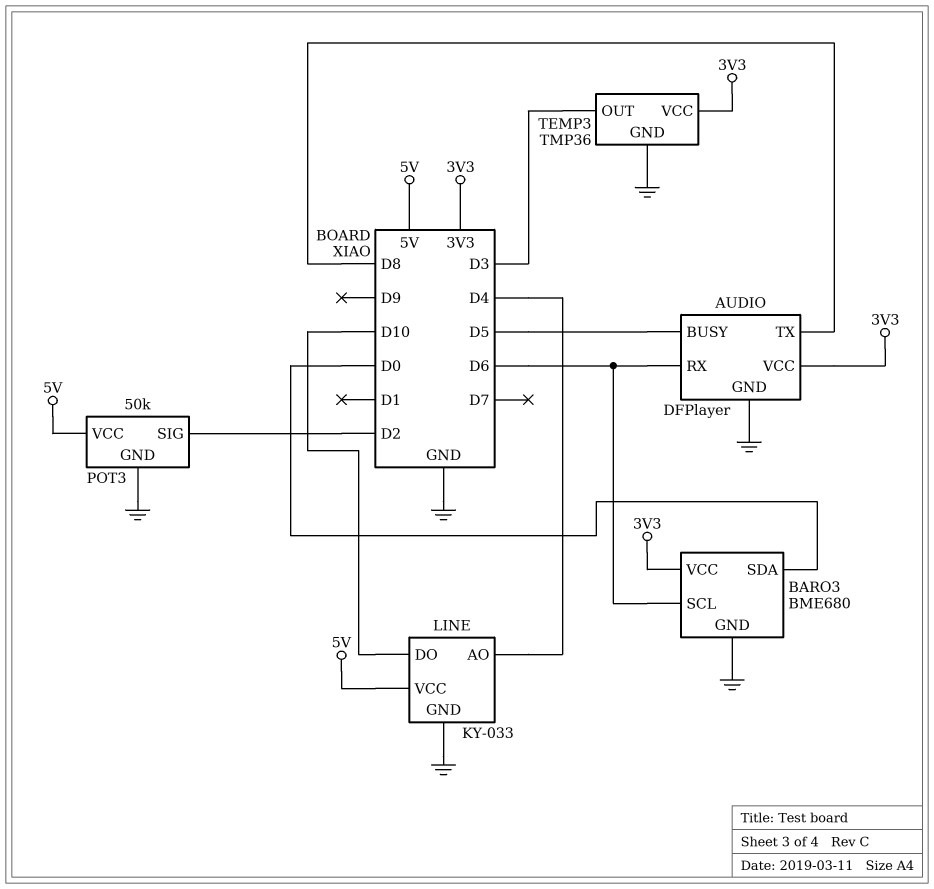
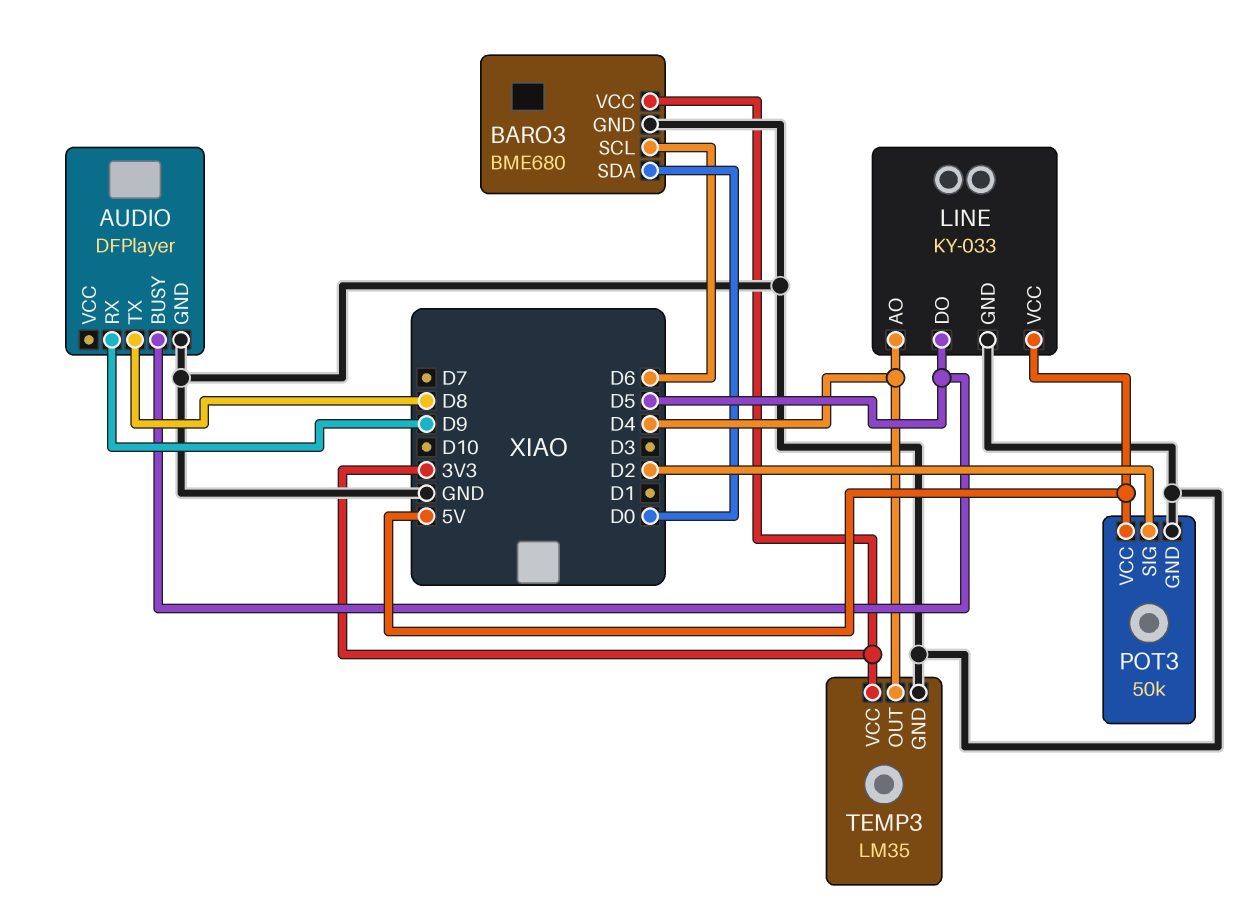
AUDIO pin RX: D6 -> D9
AUDIO pin VCC: 3V3 -> none
LINE pin DO: D10 -> D5
TEMP3: TMP36 -> LM35
TEMP3 pin OUT: D3 -> D4

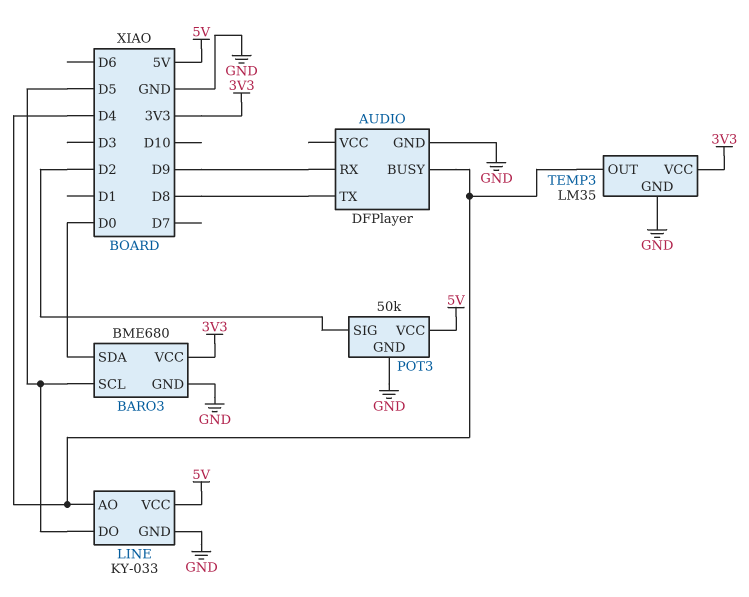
AUDIO pin BUSY: D5 -> D4
BARO3 pin SCL: D6 -> D5

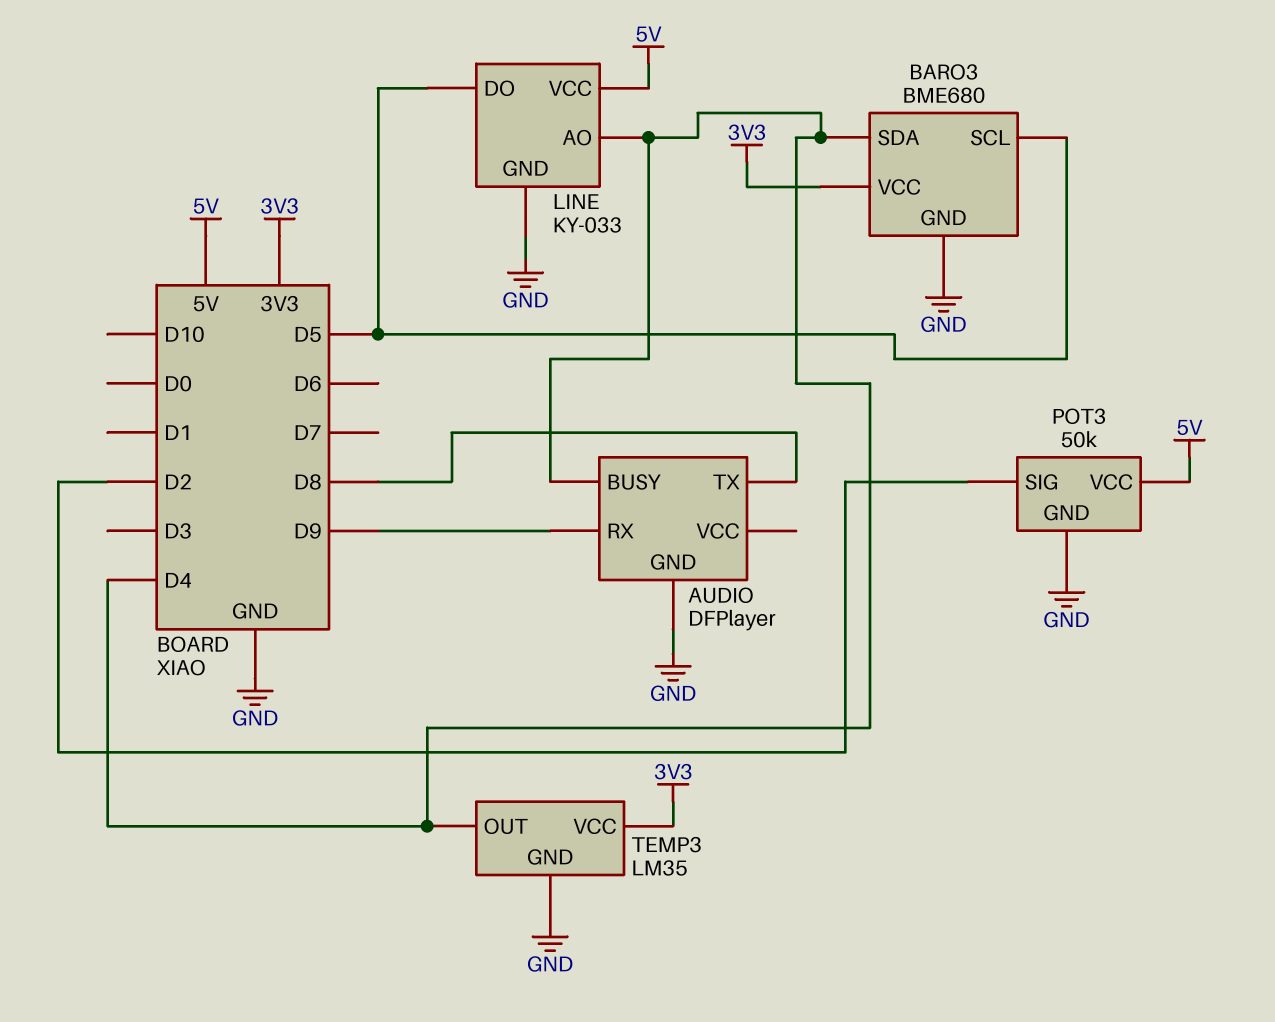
BARO3 pin SDA: D0 -> D4

